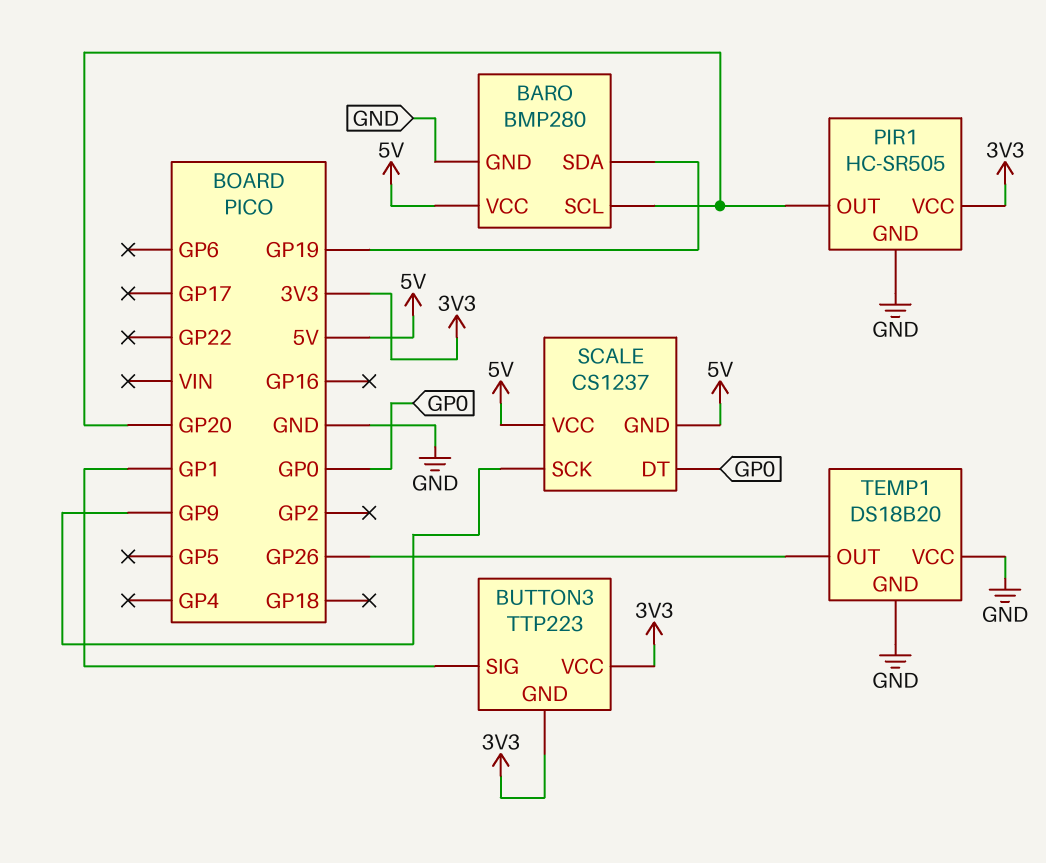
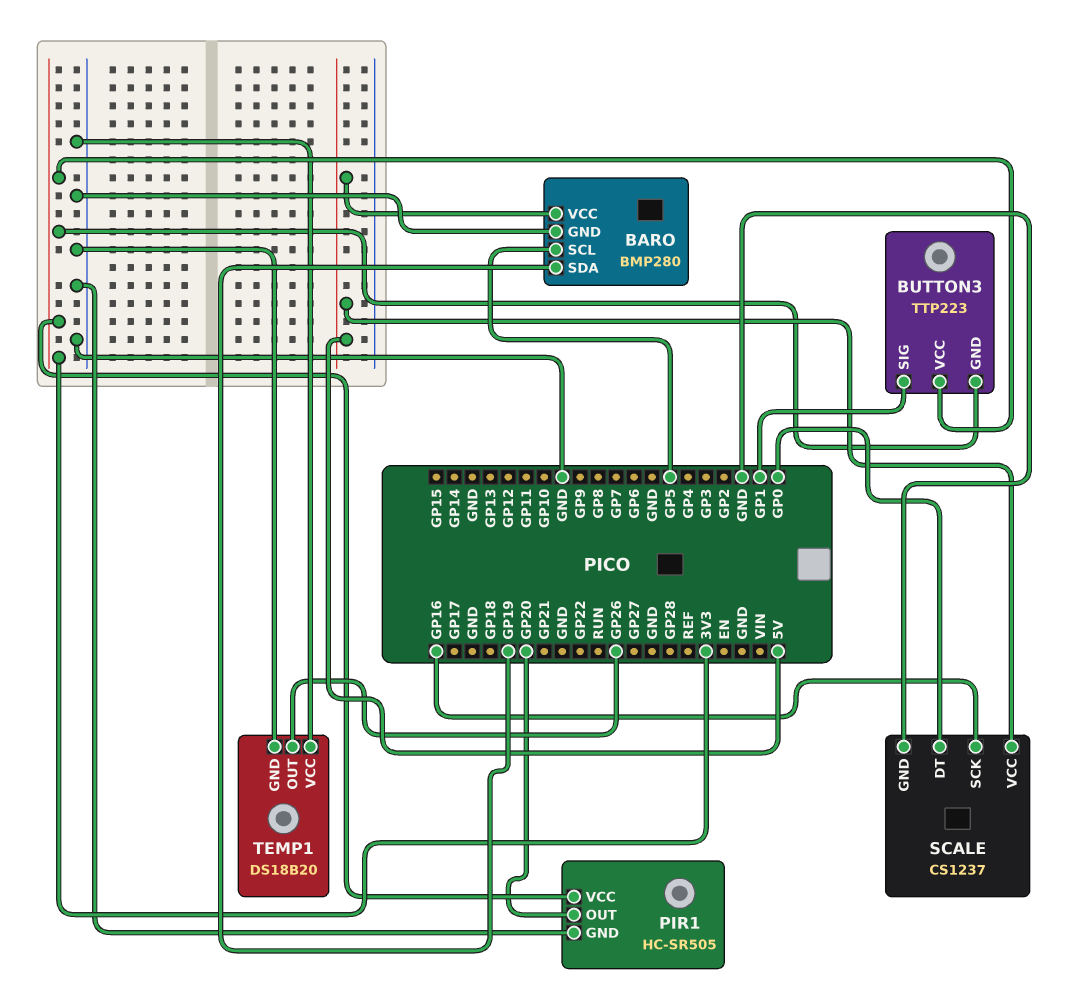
BARO pin SCL: GP20 -> GP5
SCALE pin GND: 5V -> GND
SCALE pin SCK: GP9 -> GP16

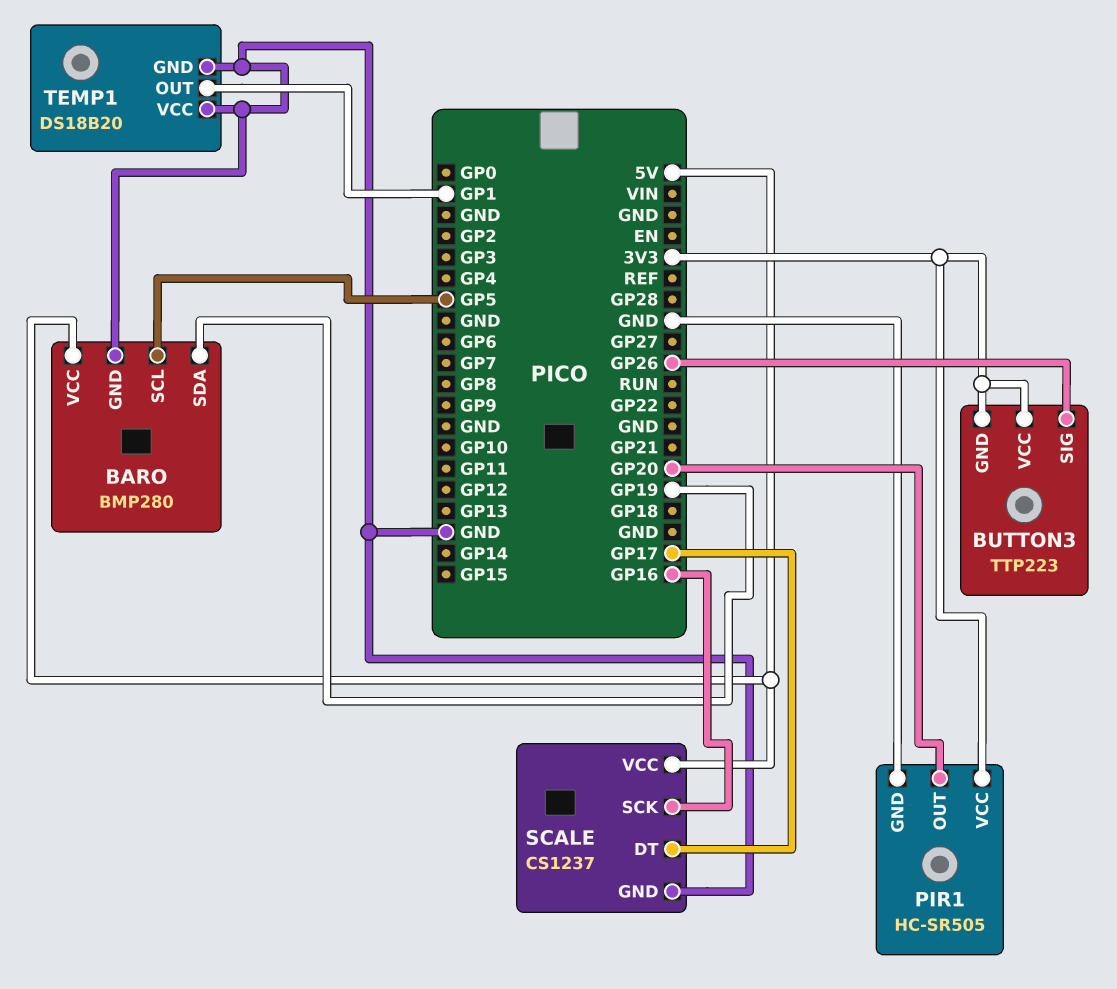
BUTTON3 pin SIG: GP1 -> GP26
SCALE pin DT: GP0 -> GP17
TEMP1 pin OUT: GP26 -> GP1

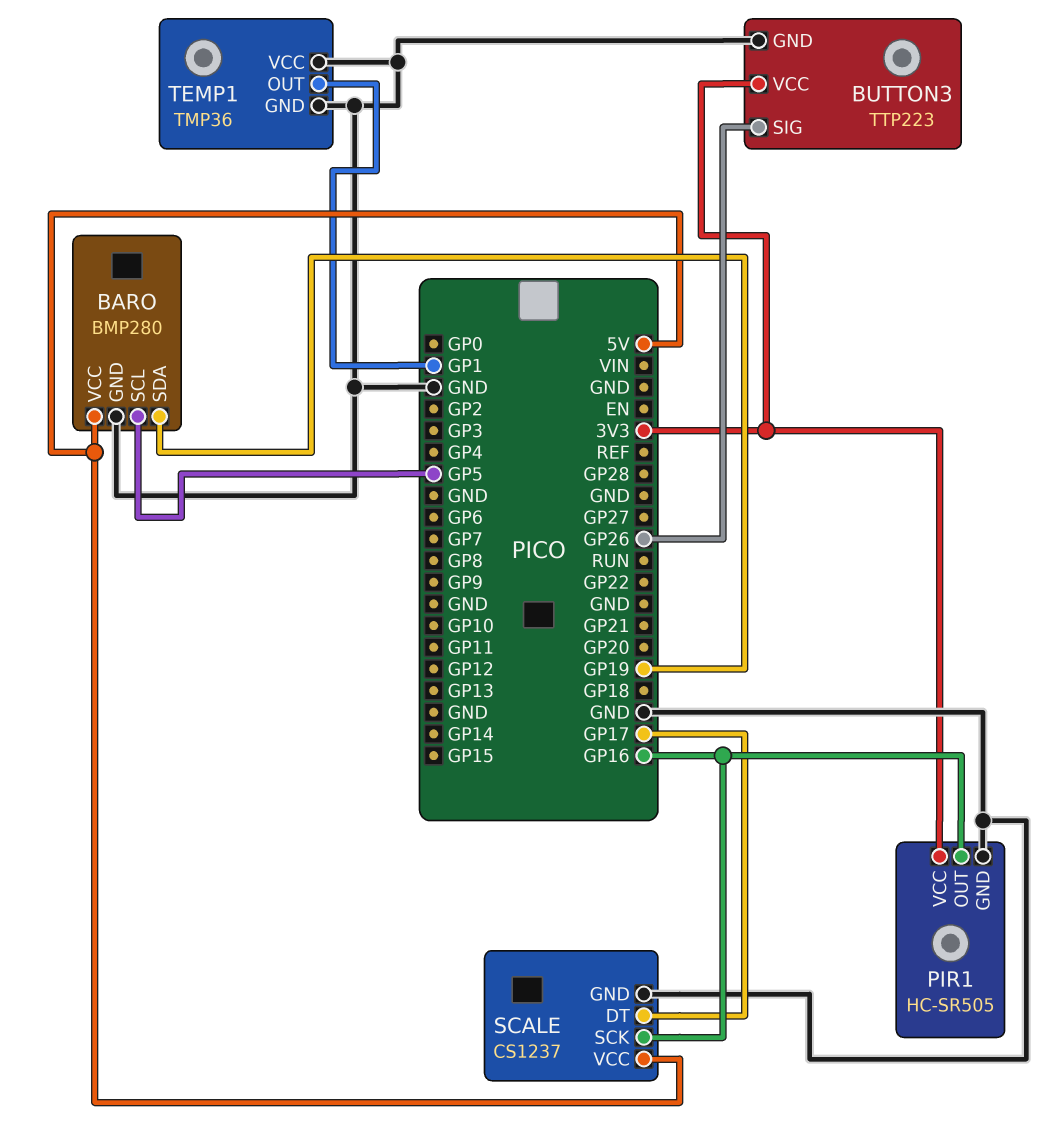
BUTTON3 pin GND: 3V3 -> GND
PIR1 pin OUT: GP20 -> GP16
TEMP1: DS18B20 -> TMP36

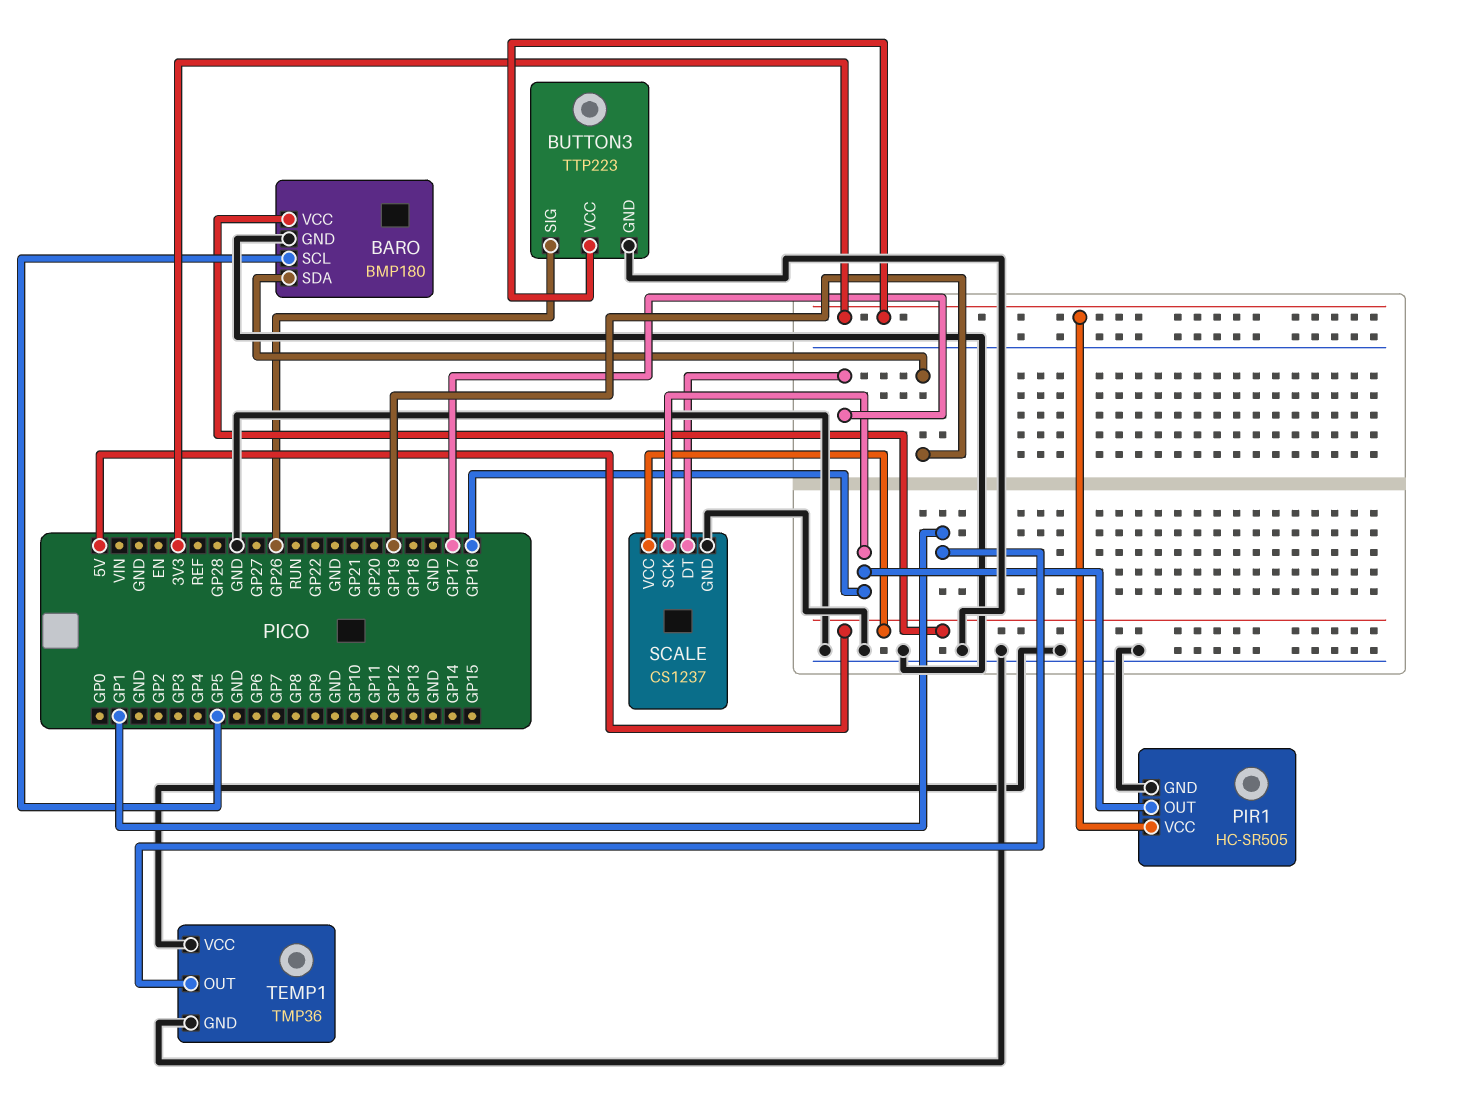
BARO: BMP280 -> BMP180

